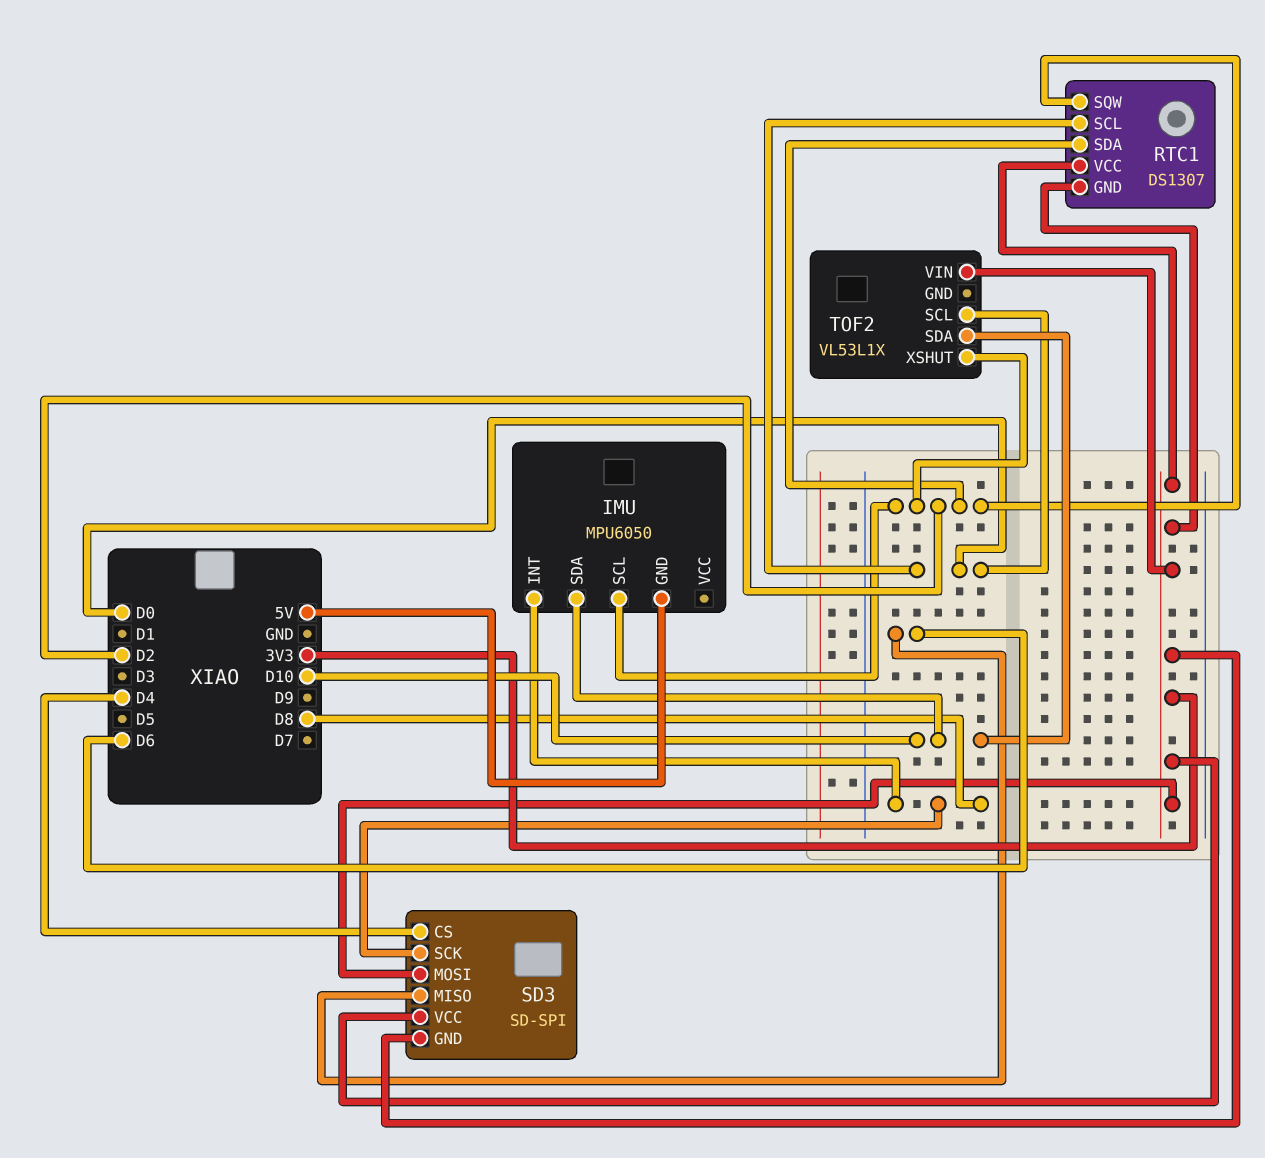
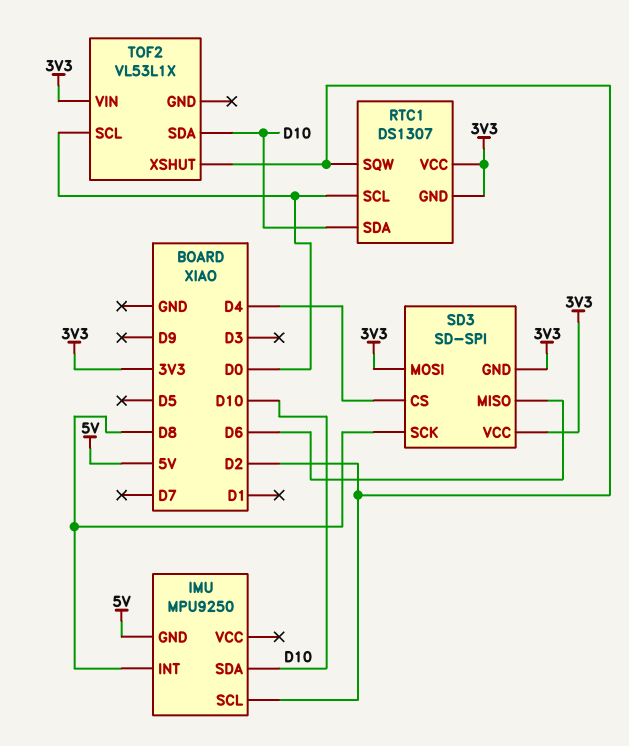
IMU: MPU6050 -> MPU9250
RTC1 pin SDA: D2 -> D10

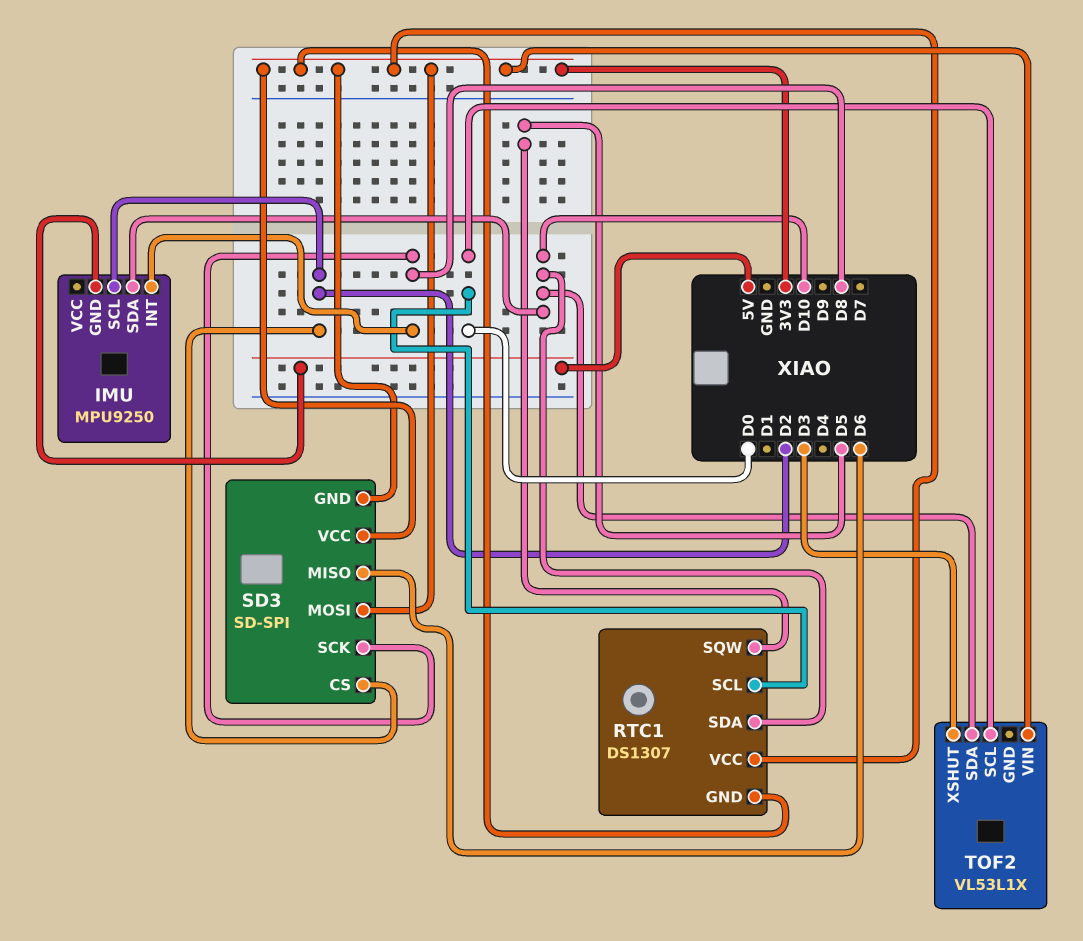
RTC1 pin SQW: D2 -> D5
SD3 pin CS: D4 -> D2
TOF2 pin XSHUT: D2 -> D3

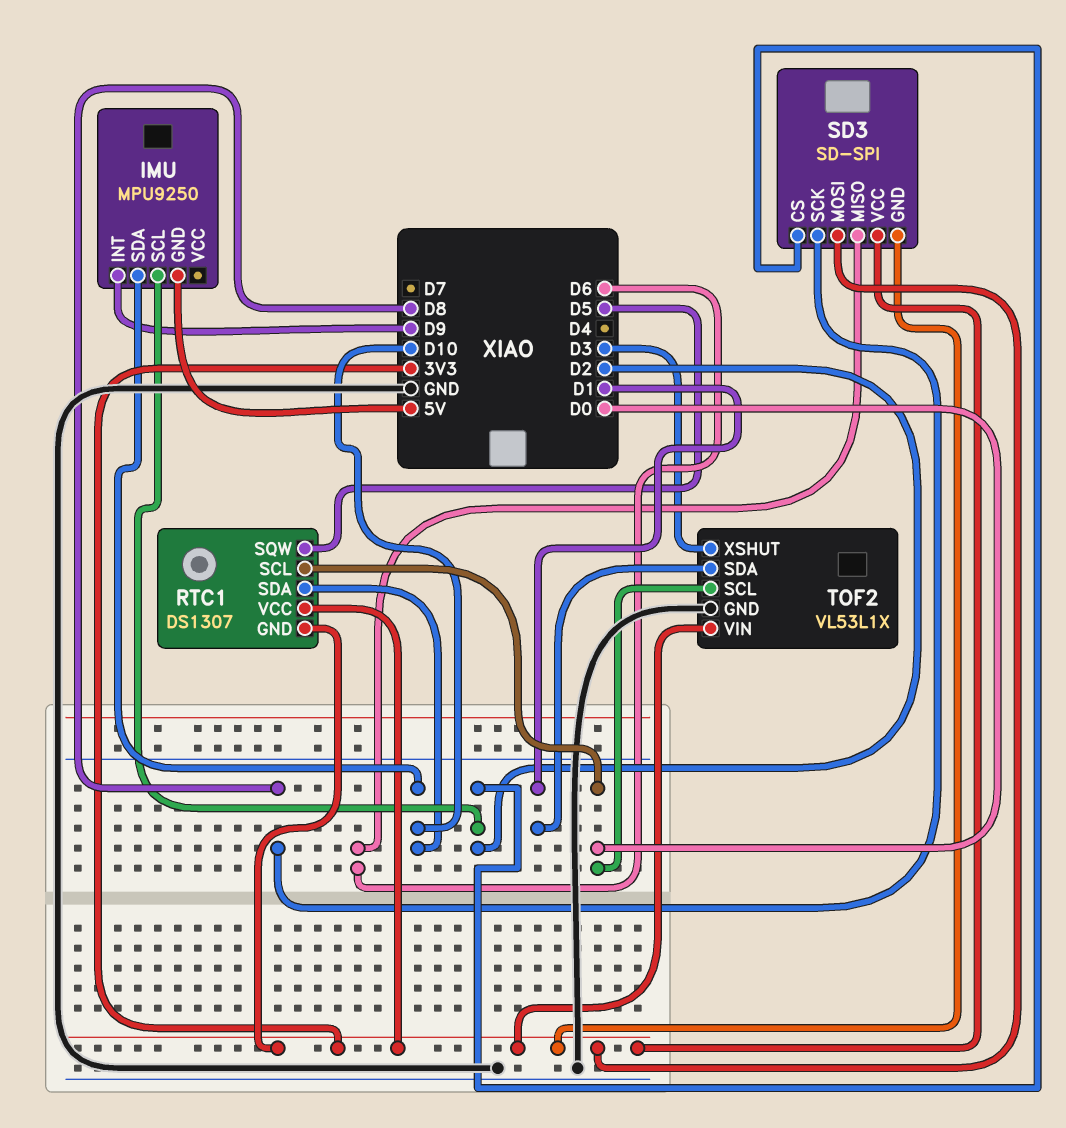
IMU pin INT: D8 -> D9
TOF2 pin GND: none -> GND
TOF2 pin SDA: D10 -> D1

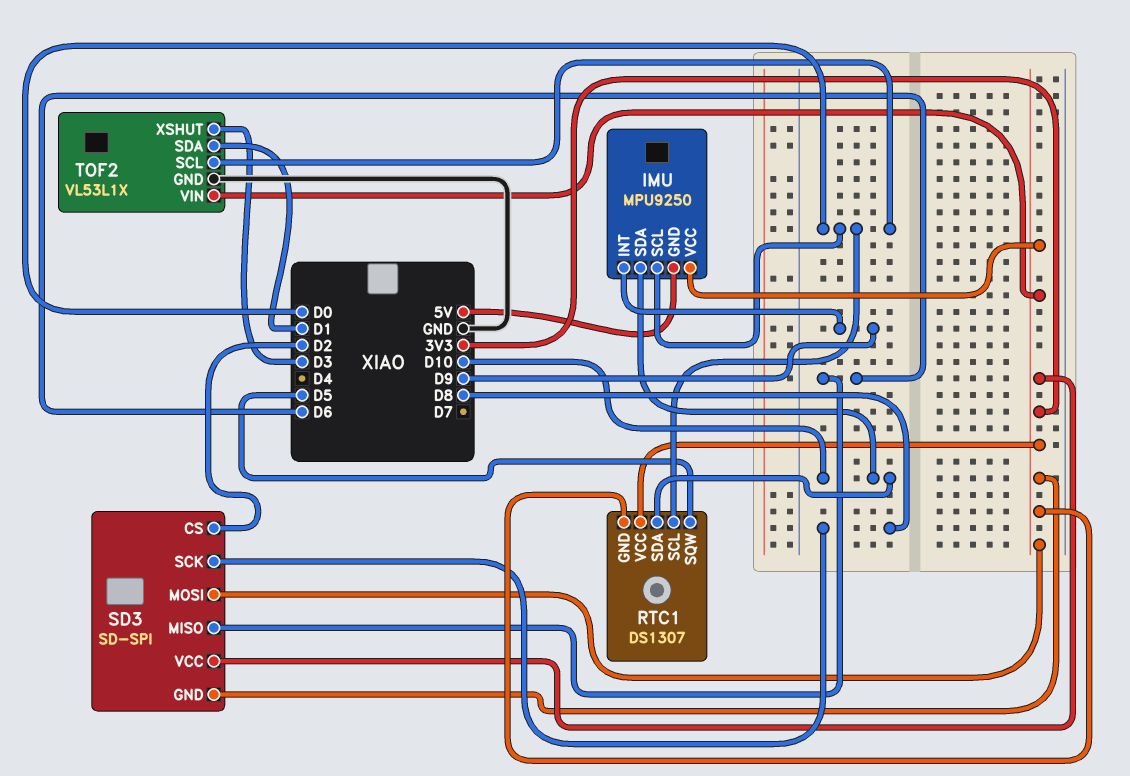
IMU pin SCL: D2 -> D0
IMU pin VCC: none -> 3V3

